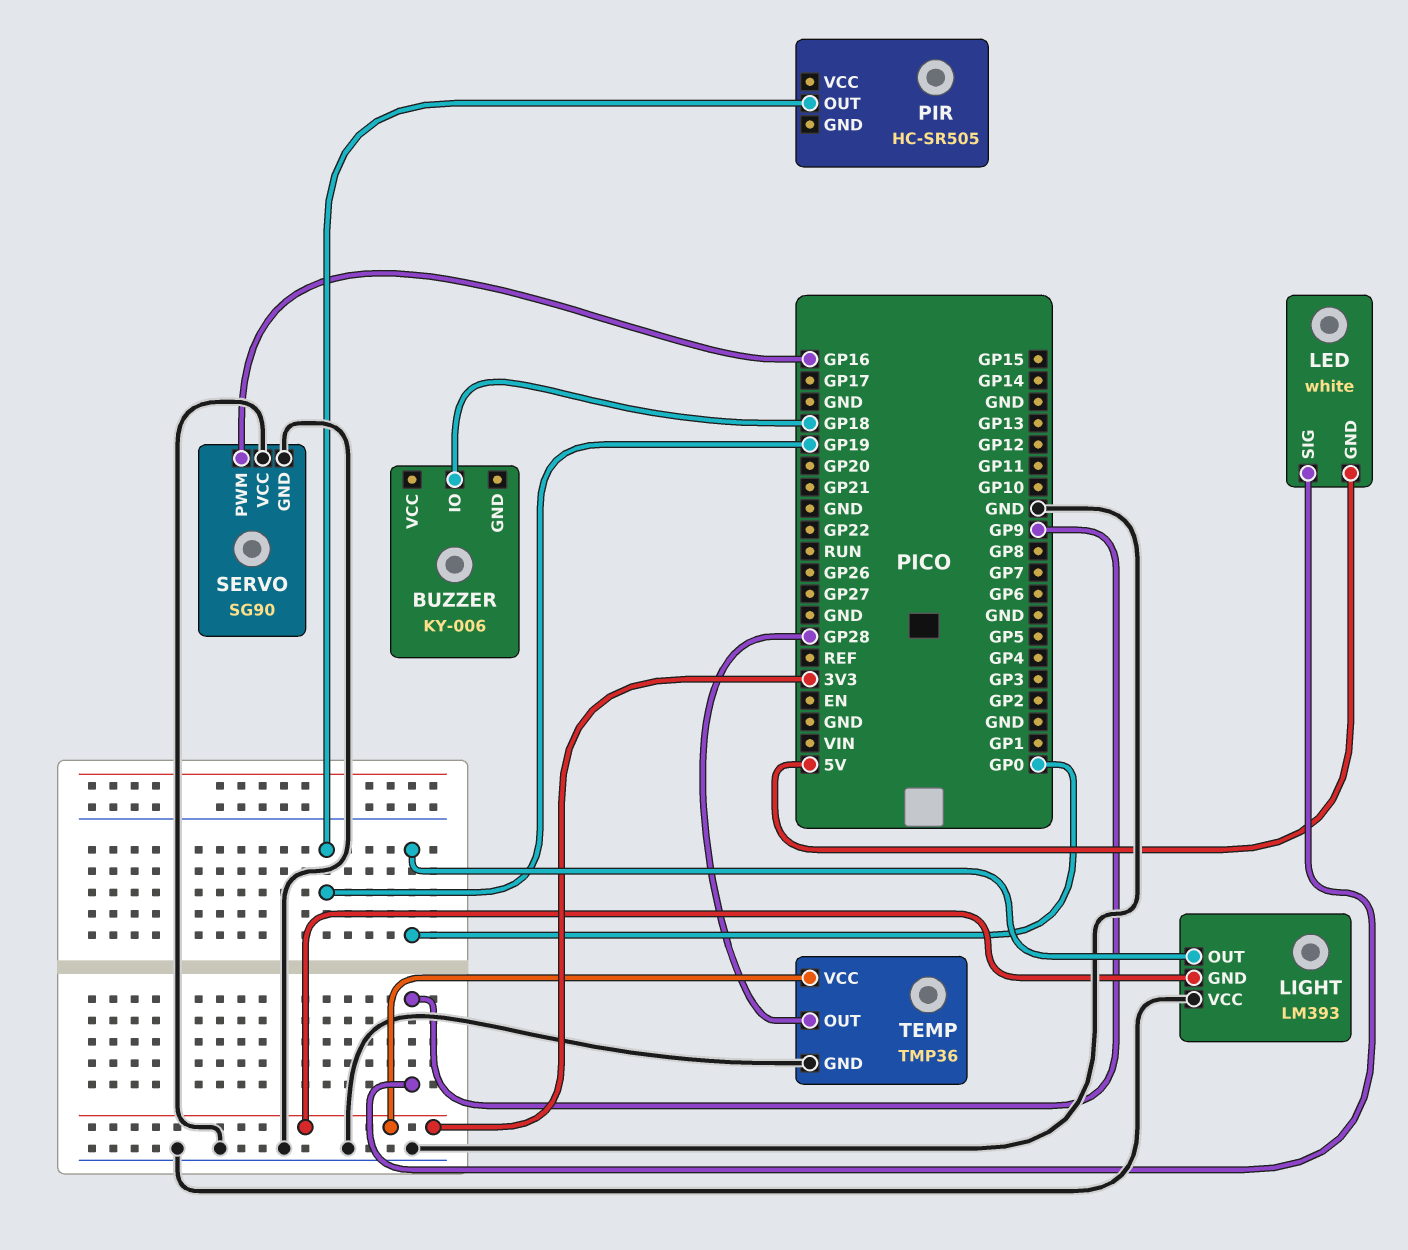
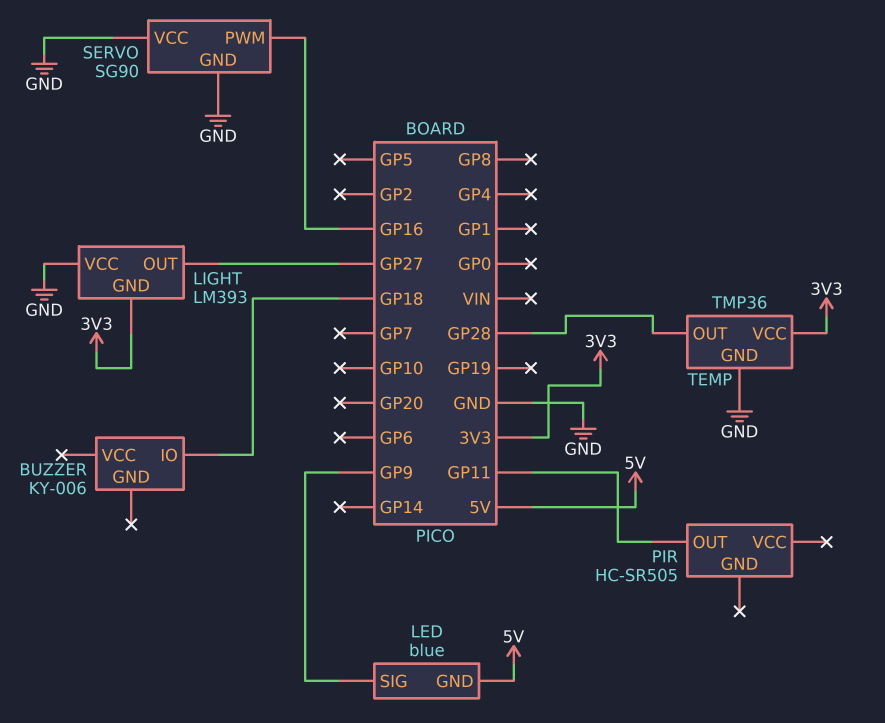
LED: white -> blue
LIGHT pin OUT: GP0 -> GP27
PIR pin OUT: GP19 -> GP11

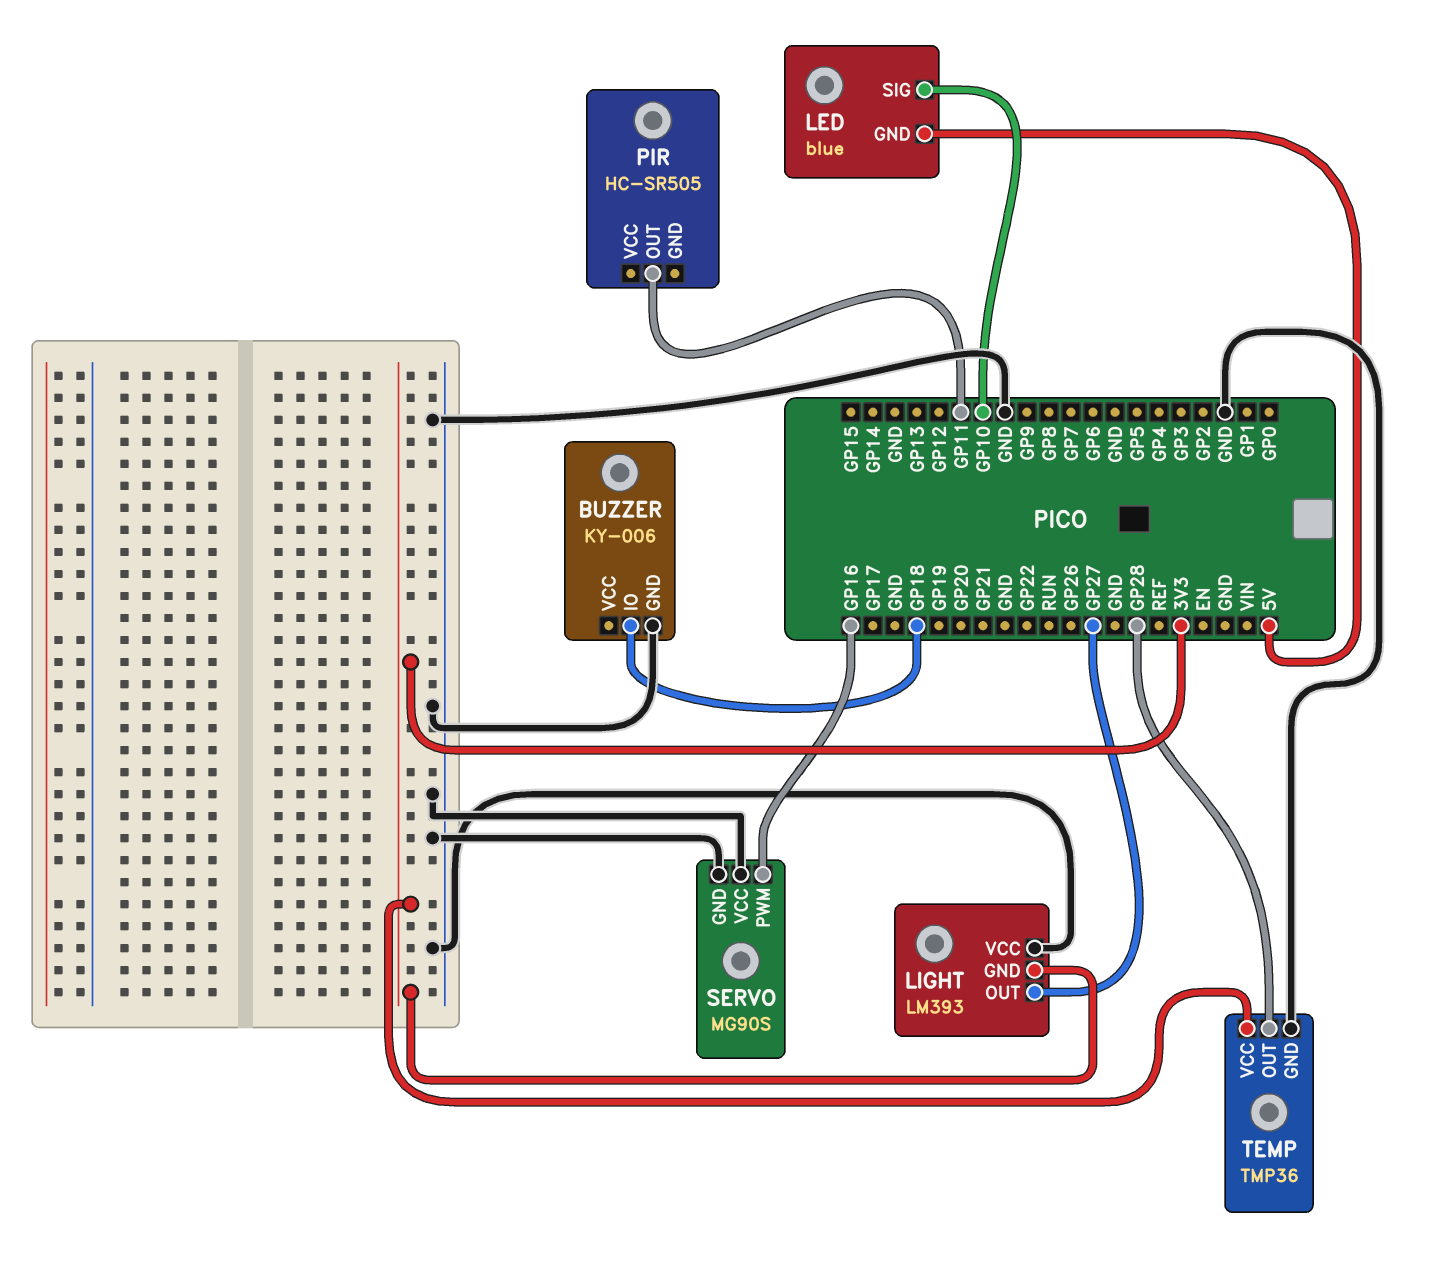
BUZZER pin GND: none -> GND
LED pin SIG: GP9 -> GP10
SERVO: SG90 -> MG90S

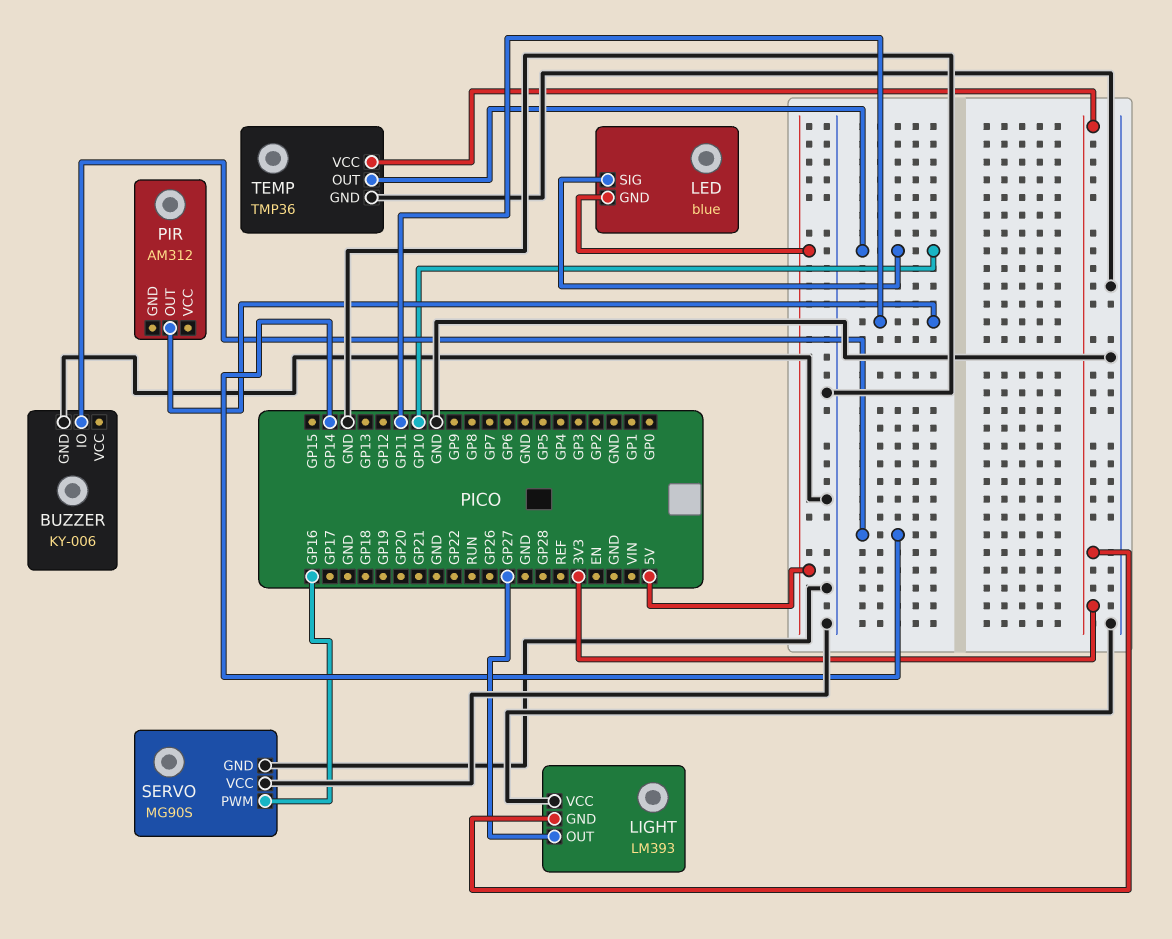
BUZZER pin IO: GP18 -> GP14
PIR: HC-SR505 -> AM312
TEMP pin OUT: GP28 -> GP10

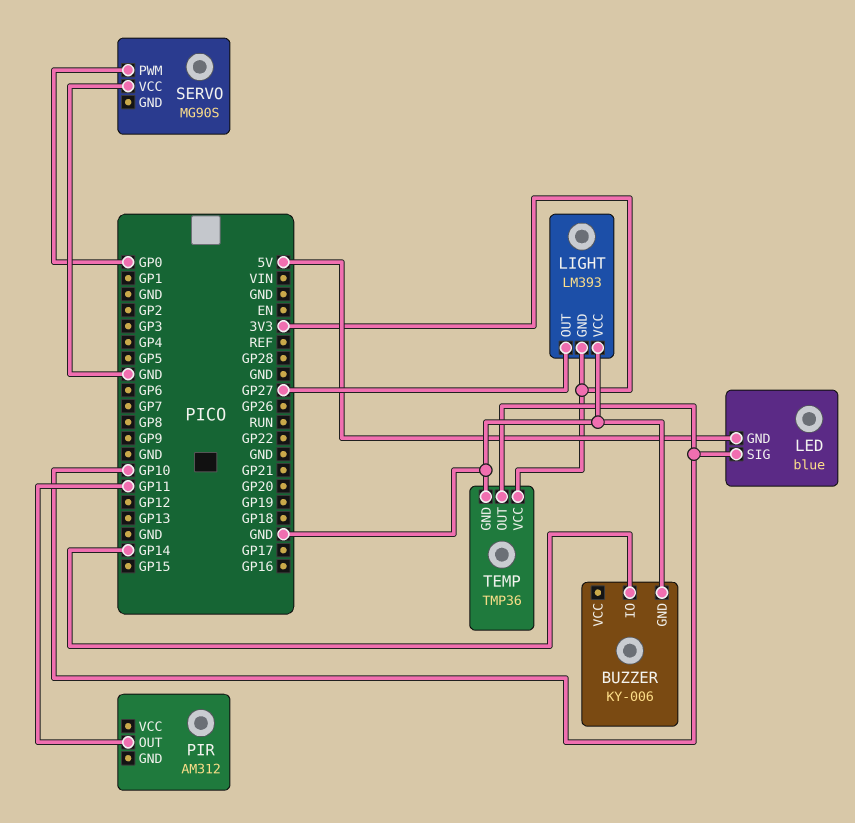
SERVO pin GND: GND -> none
SERVO pin PWM: GP16 -> GP0

